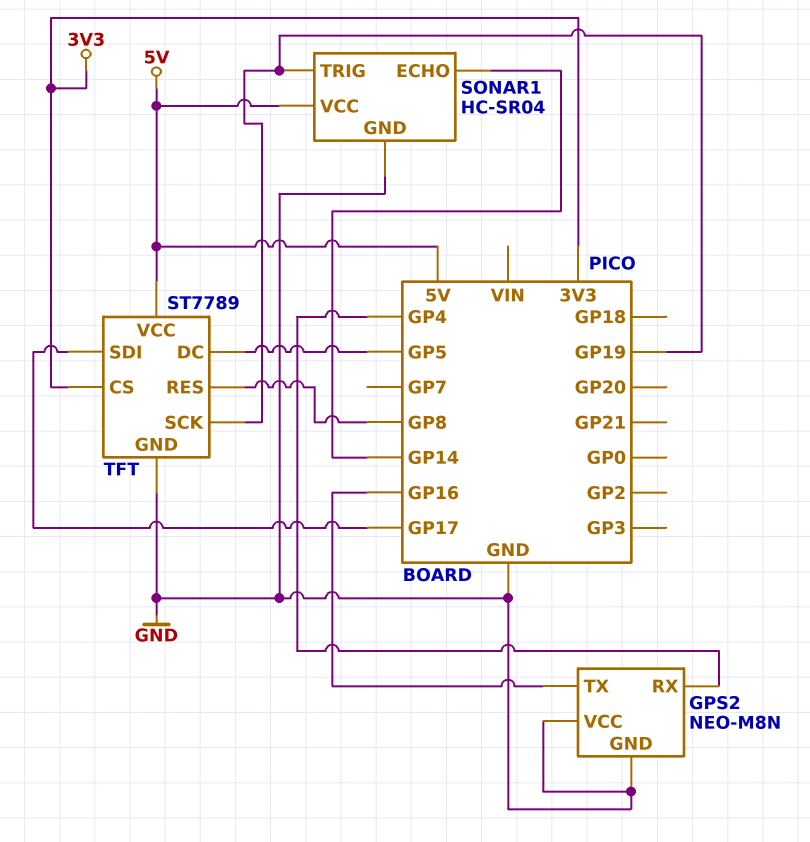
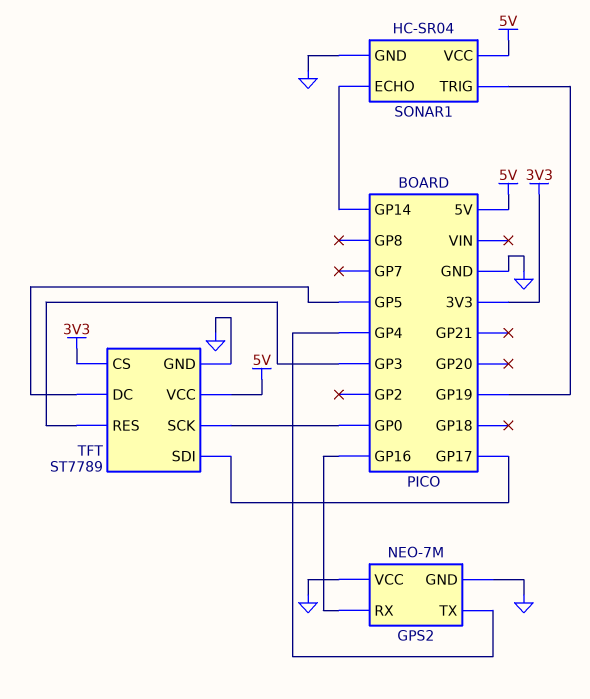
GPS2: NEO-M8N -> NEO-7M
GPS2 pin RX: GP4 -> GP16
GPS2 pin TX: GP16 -> GP4
TFT pin RES: GP8 -> GP3
TFT pin SCK: GP19 -> GP0

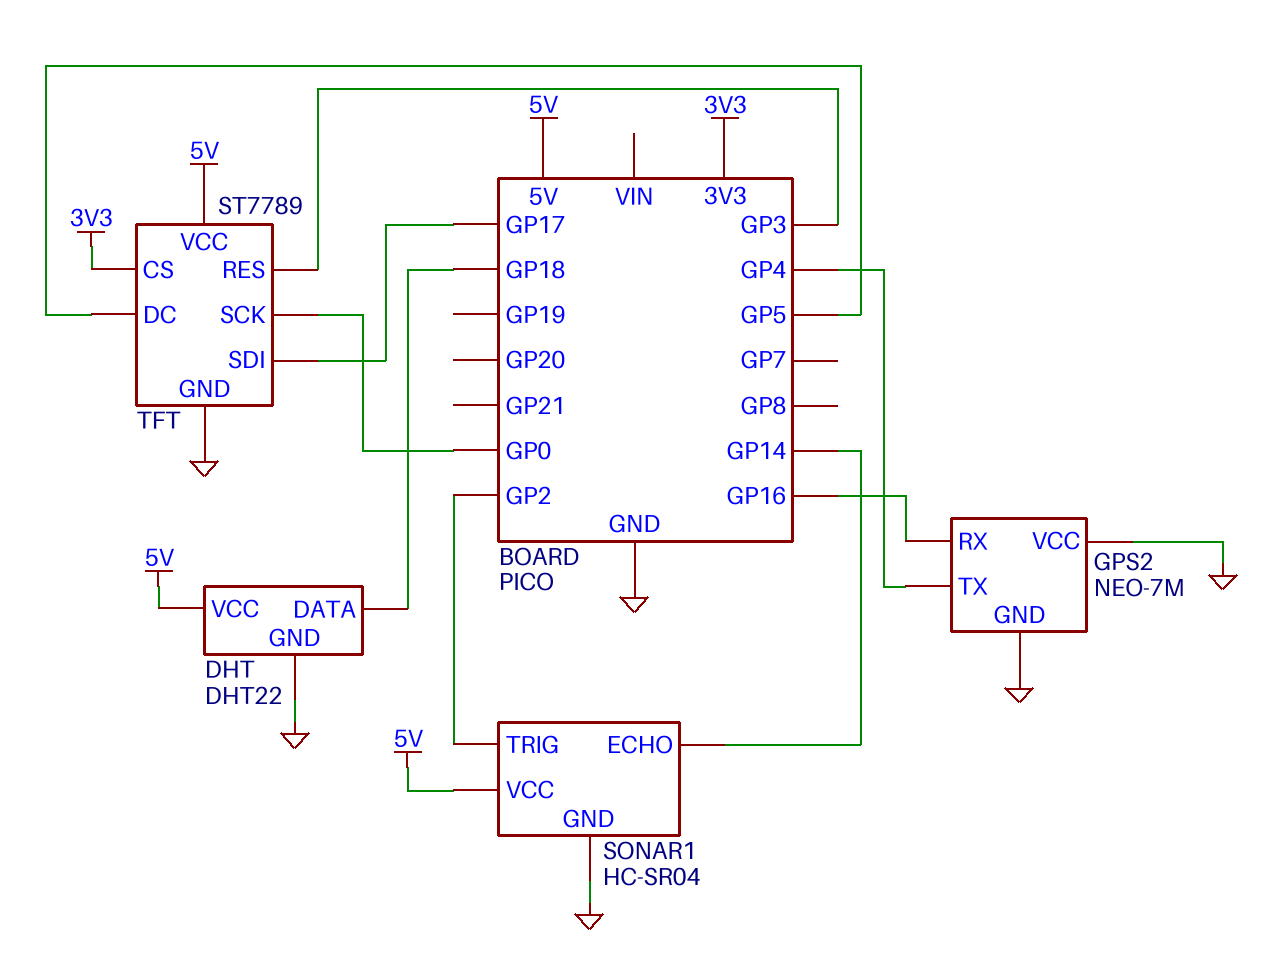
DHT: none -> DHT22
DHT pin DATA: none -> GP18
DHT pin GND: none -> GND
DHT pin VCC: none -> 5V
SONAR1 pin TRIG: GP19 -> GP2

